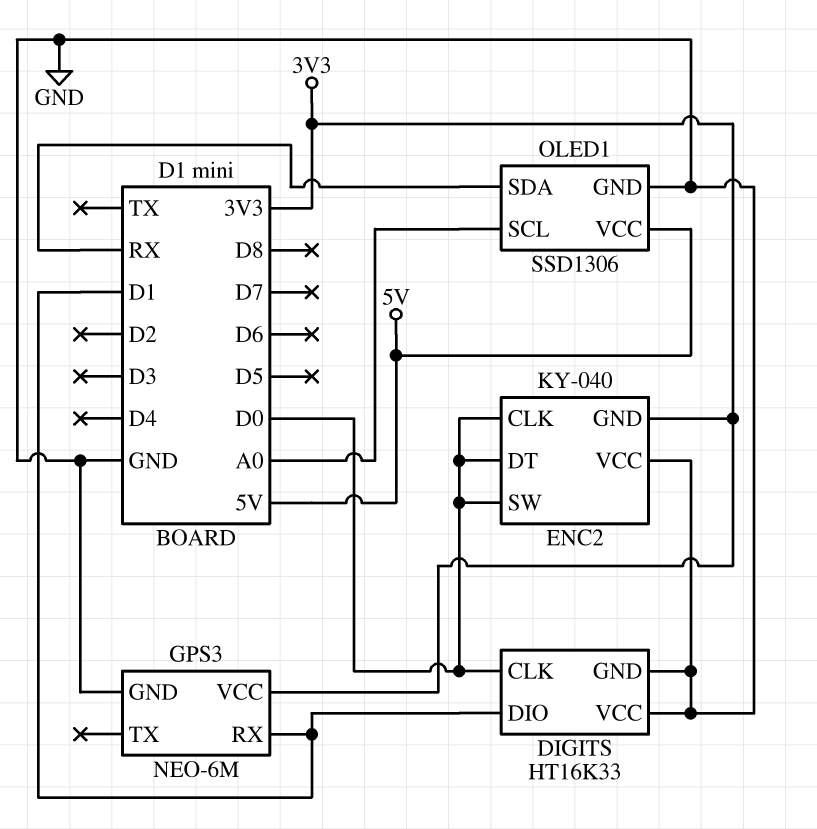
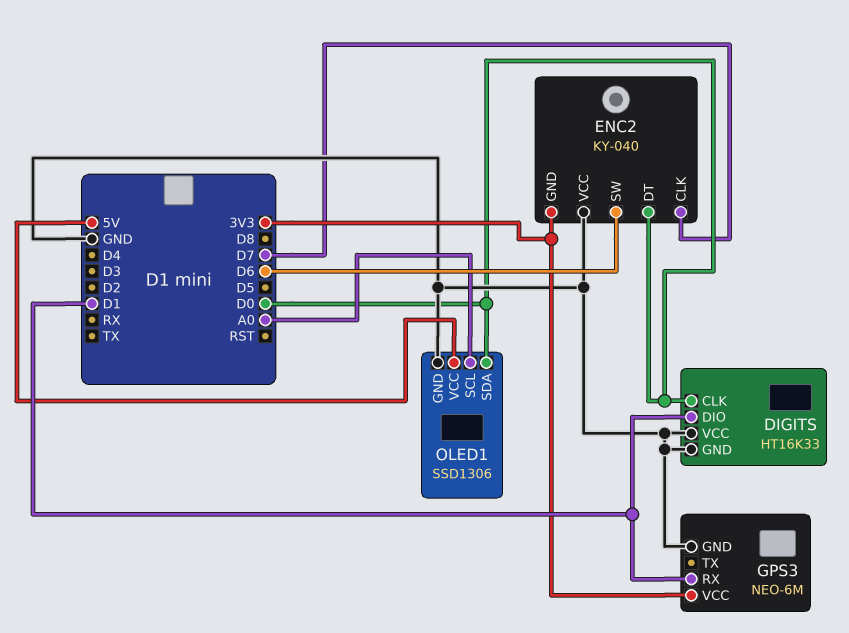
ENC2 pin CLK: D0 -> D7
ENC2 pin SW: D0 -> D6
OLED1 pin SDA: RX -> D0

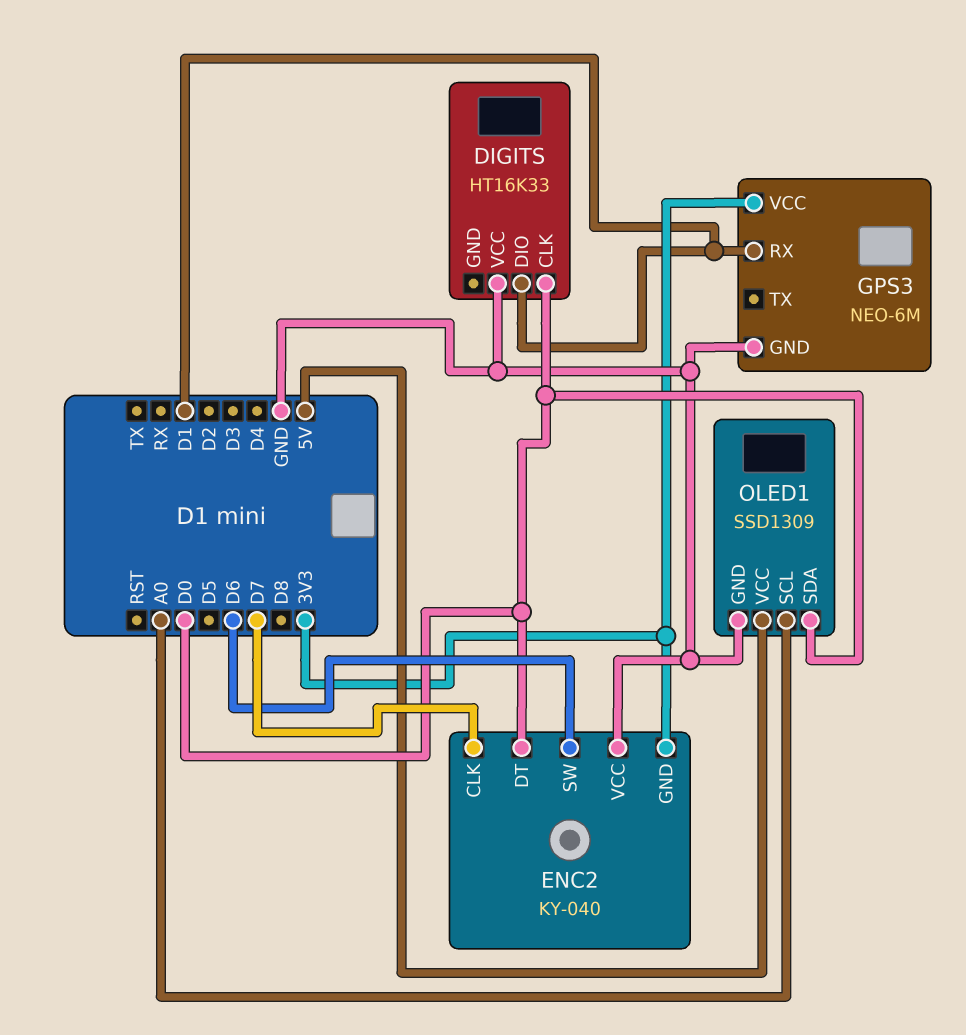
DIGITS pin GND: GND -> none
OLED1: SSD1306 -> SSD1309

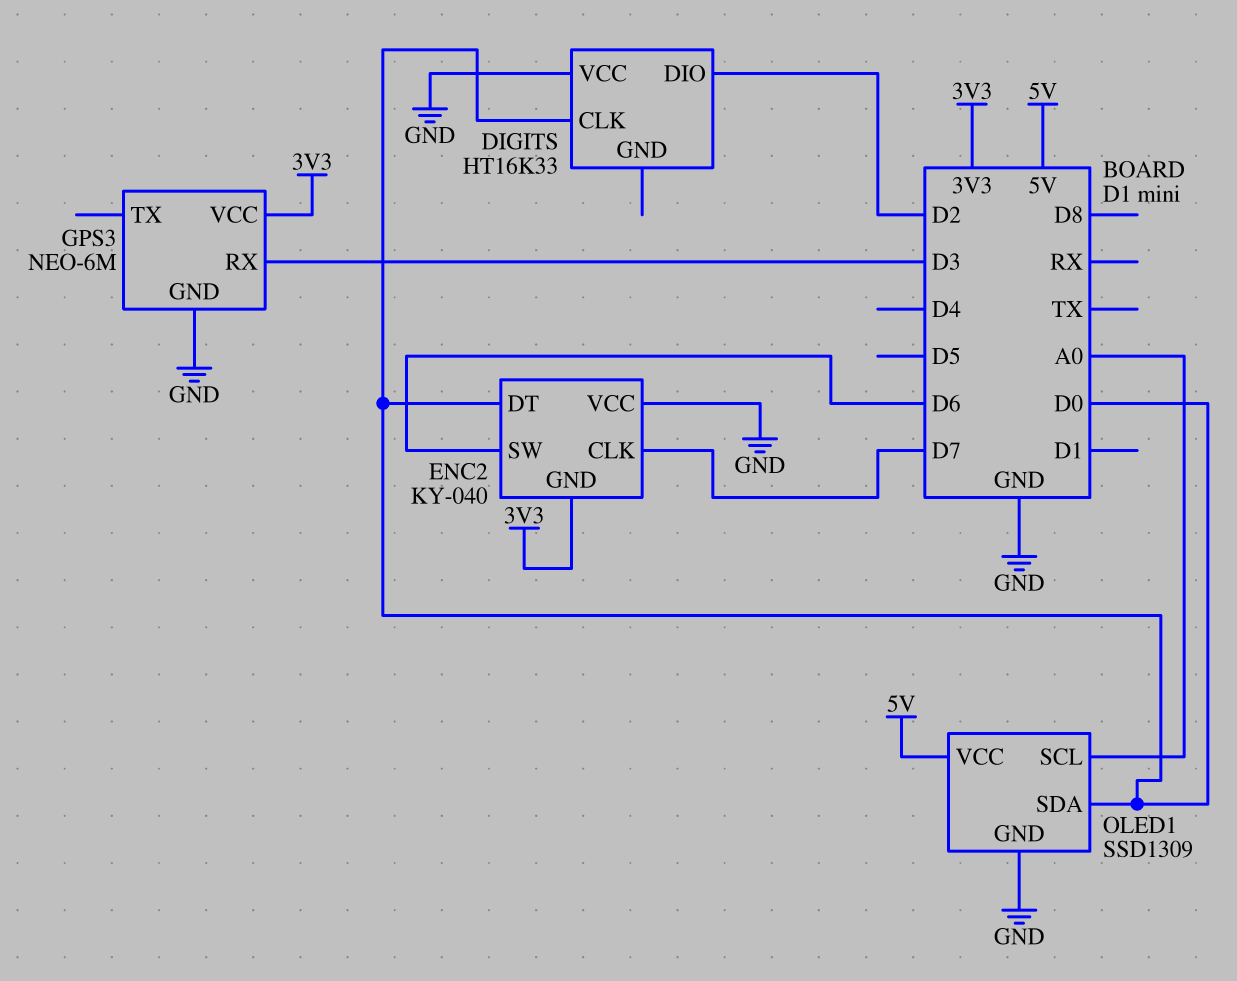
DIGITS pin DIO: D1 -> D2
GPS3 pin RX: D1 -> D3

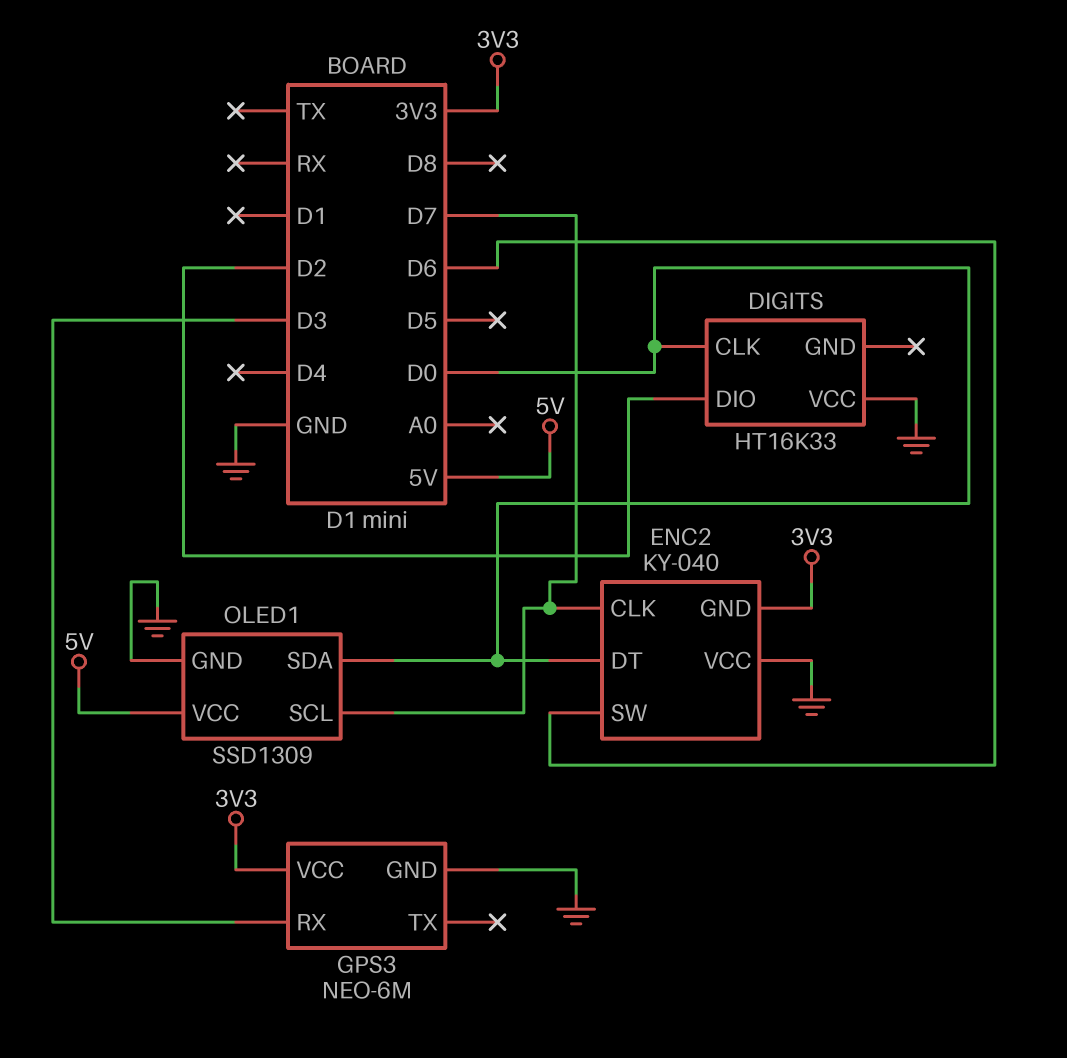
OLED1 pin SCL: A0 -> D7

